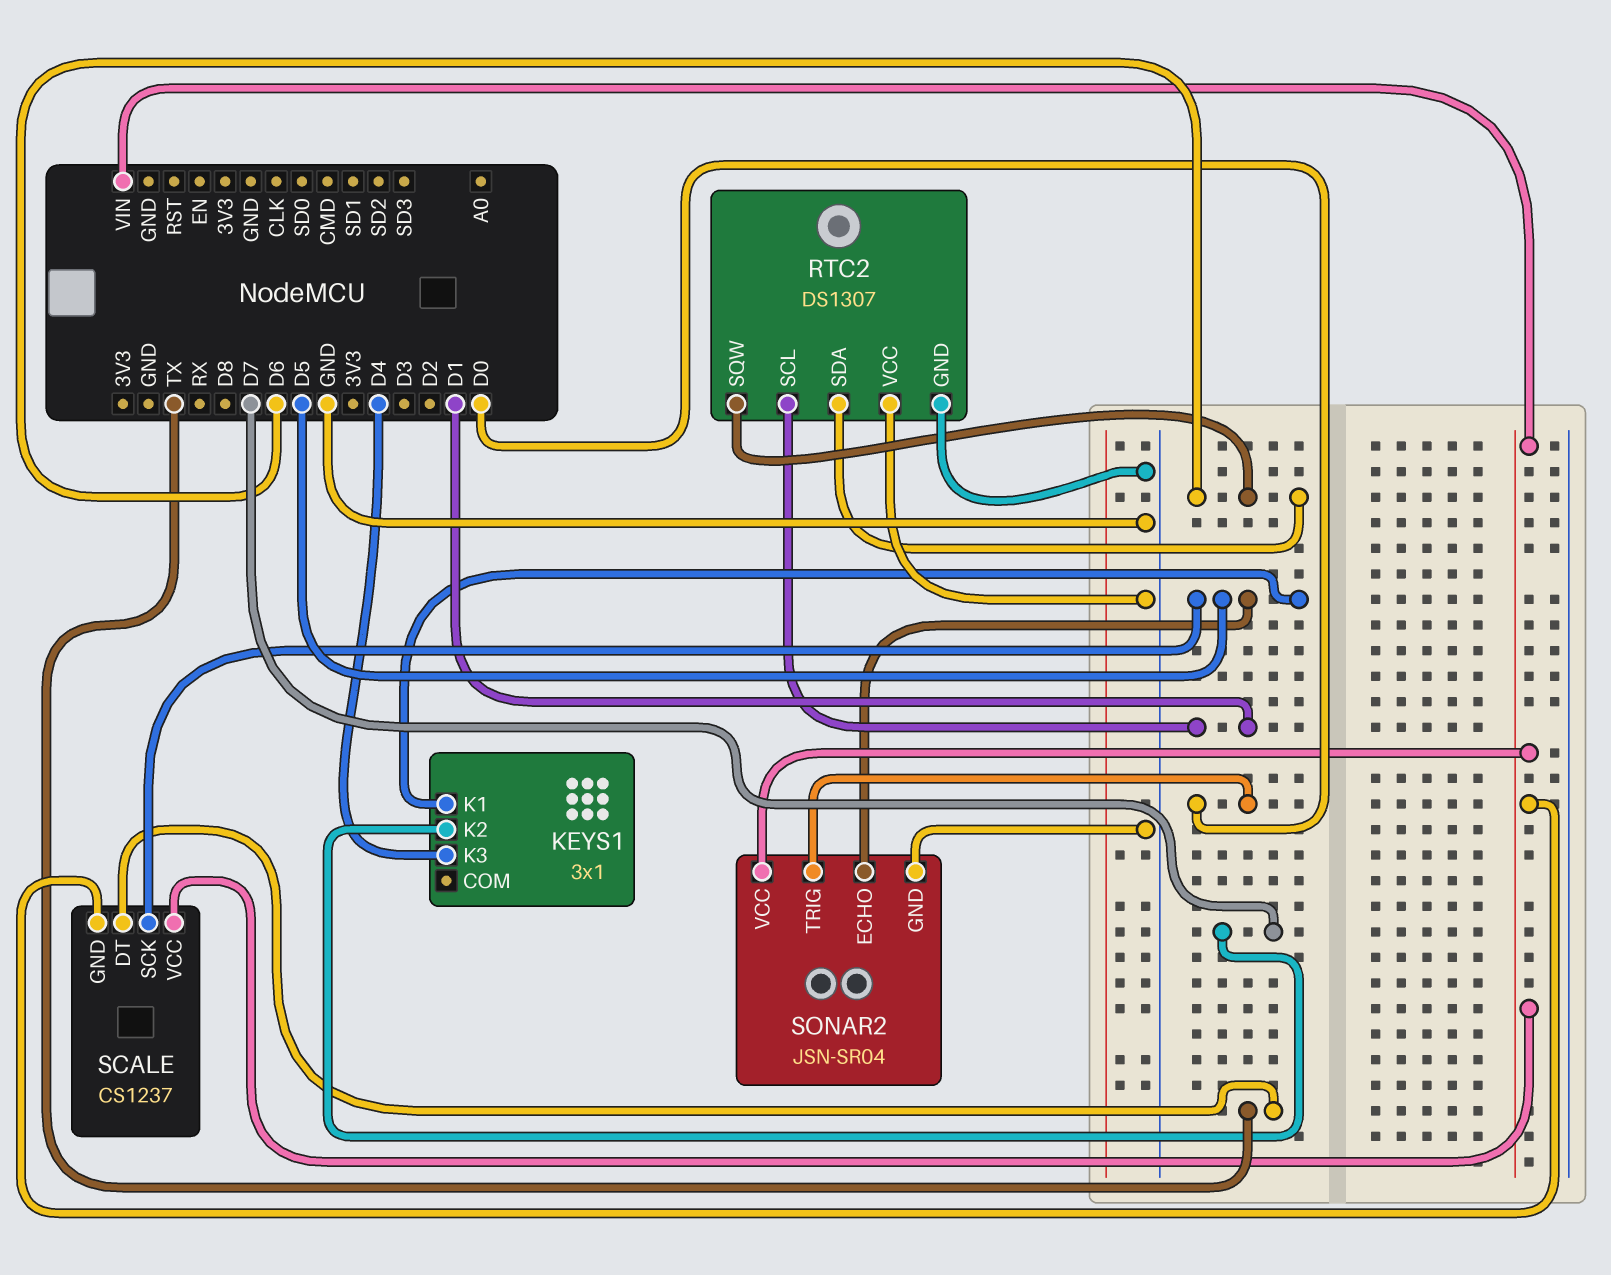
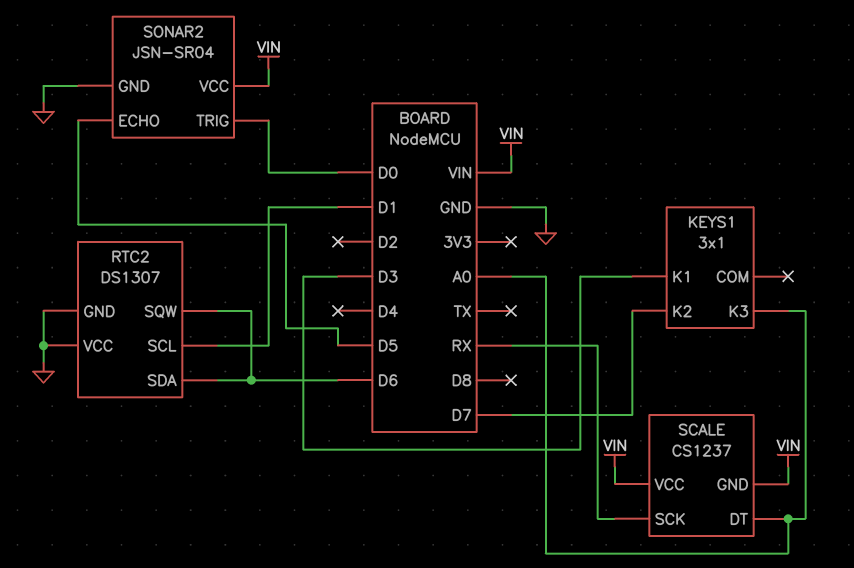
KEYS1 pin K1: D5 -> D3
KEYS1 pin K3: D4 -> A0
SCALE pin DT: TX -> A0
SCALE pin SCK: D5 -> RX

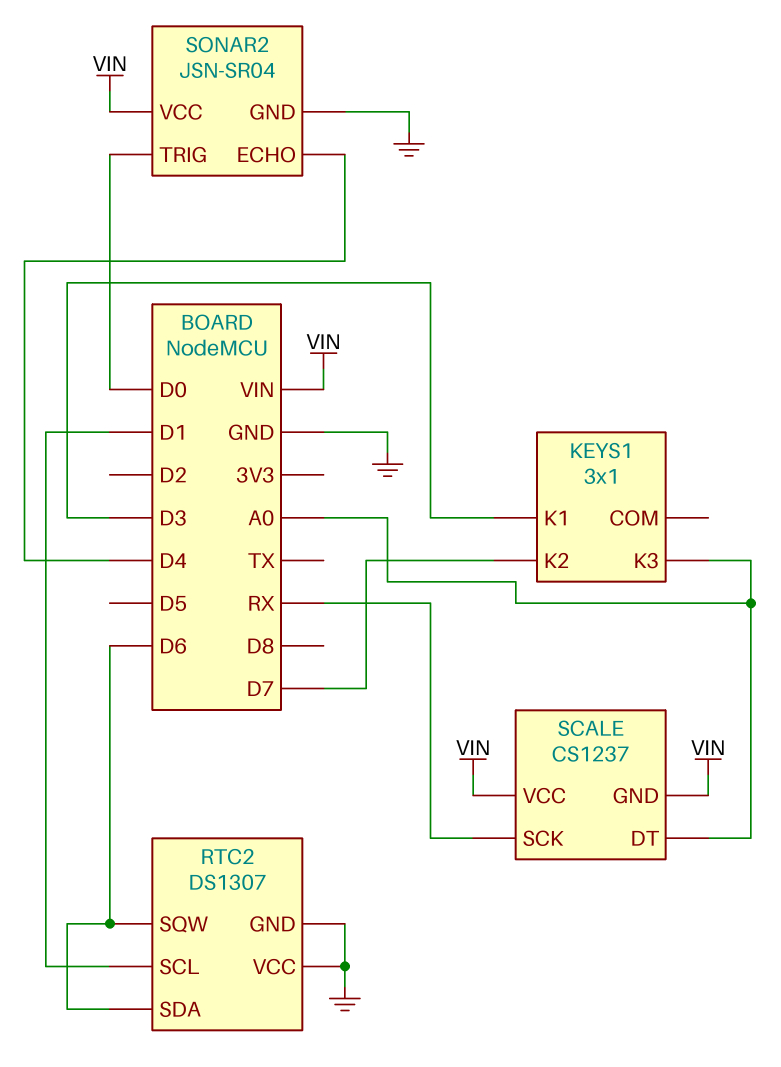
SONAR2 pin ECHO: D5 -> D4

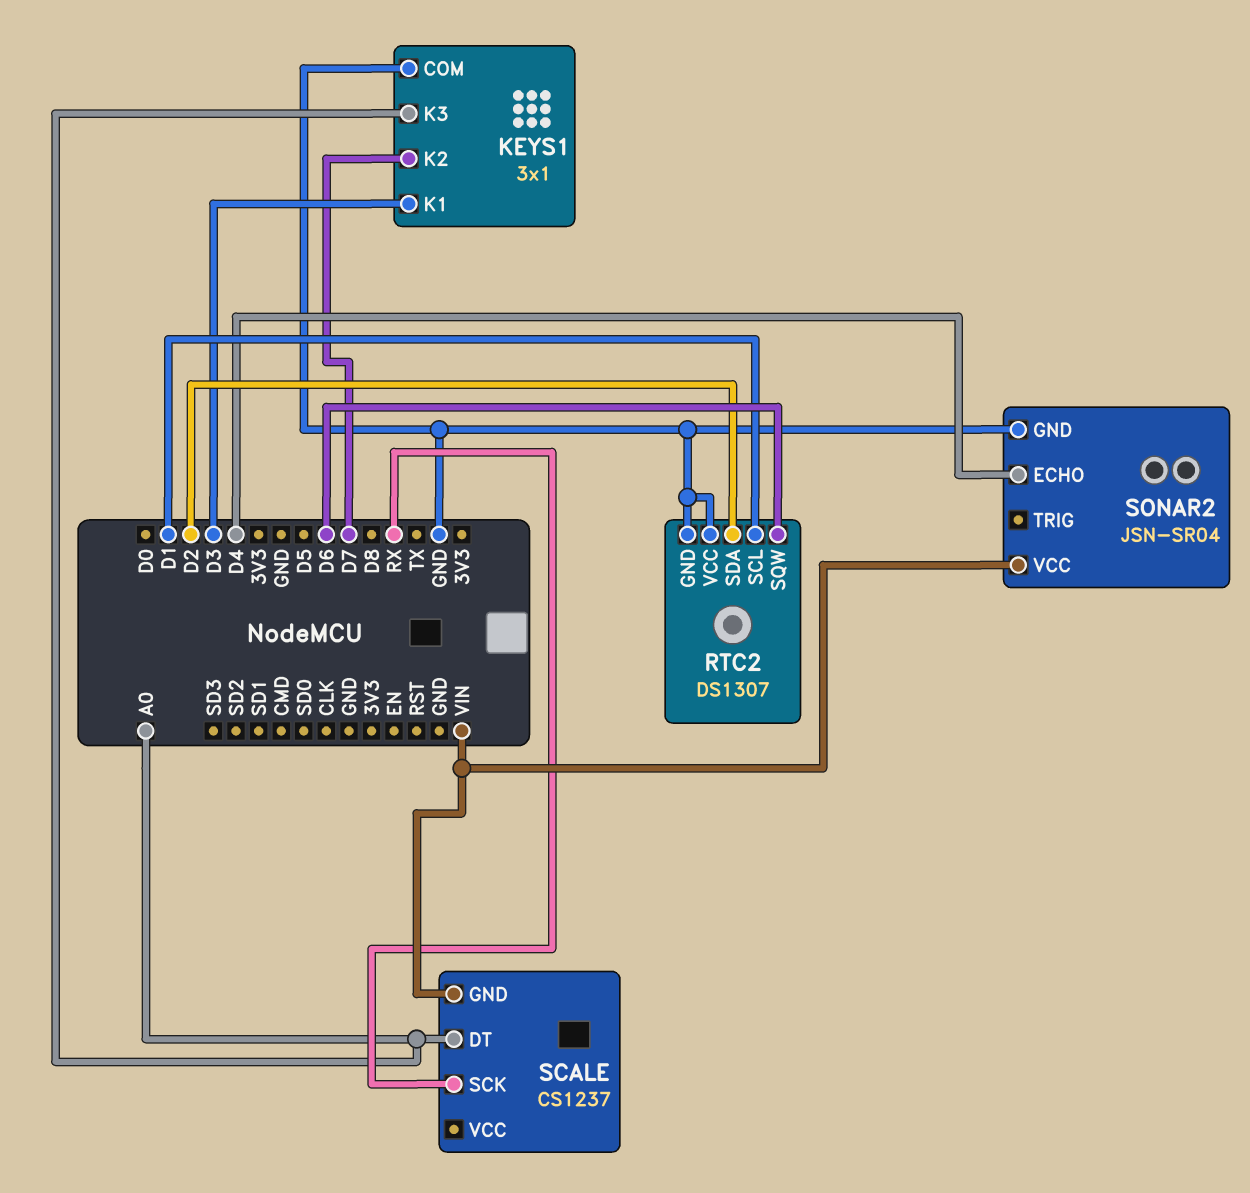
KEYS1 pin COM: none -> GND
RTC2 pin SDA: D6 -> D2
SCALE pin VCC: VIN -> none
SONAR2 pin TRIG: D0 -> none

